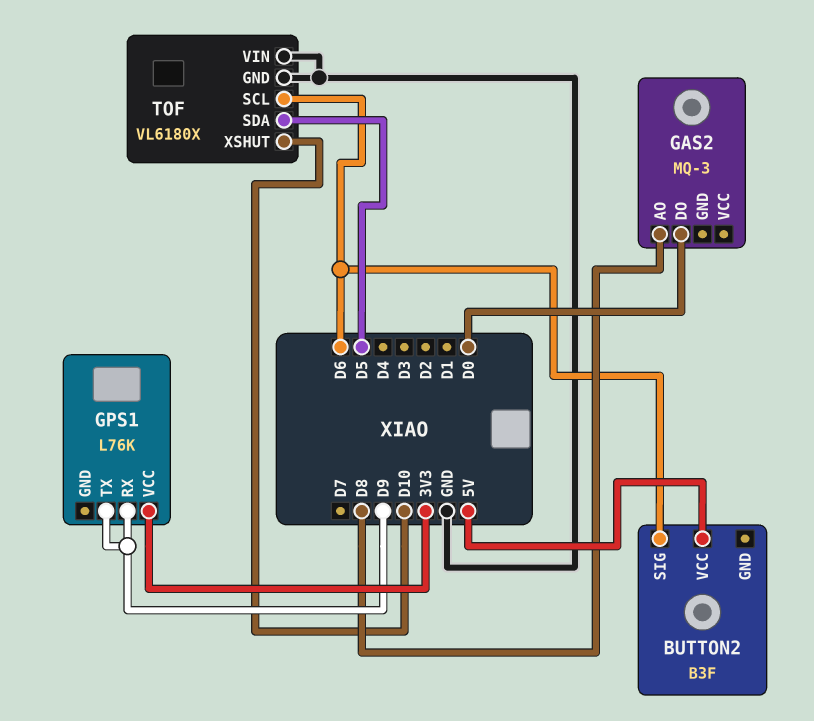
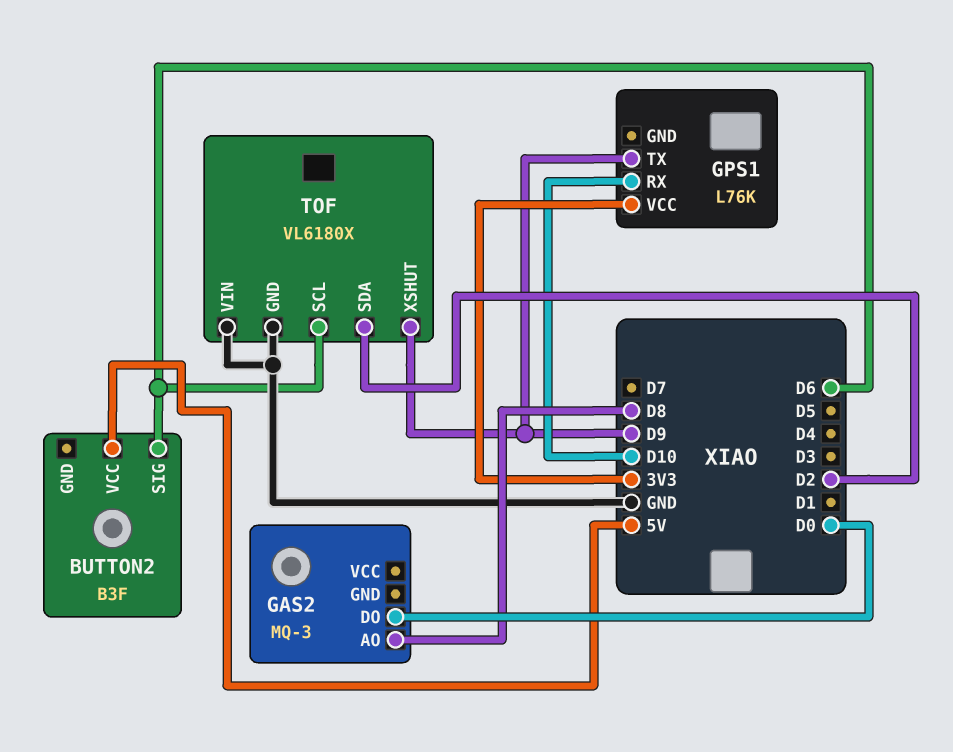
GPS1 pin RX: D9 -> D10
TOF pin SDA: D5 -> D2
TOF pin XSHUT: D10 -> D9

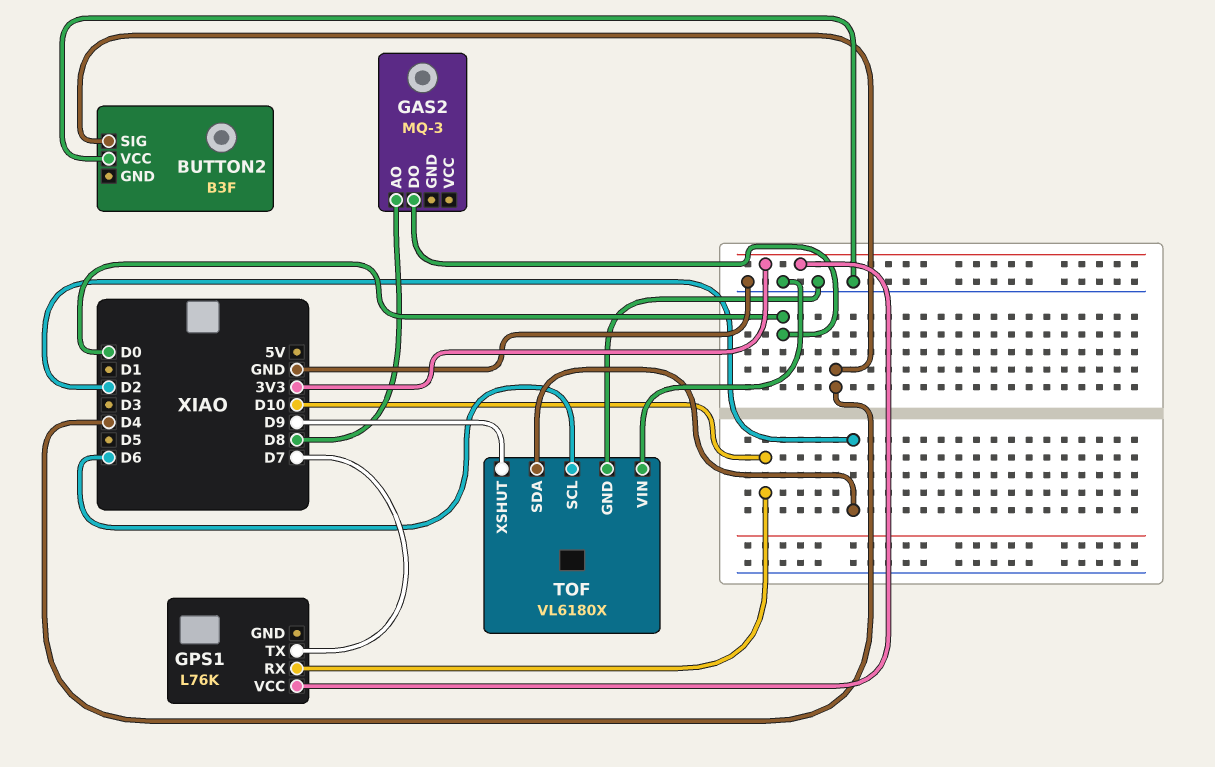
BUTTON2 pin SIG: D6 -> D4
BUTTON2 pin VCC: 5V -> GND
GPS1 pin TX: D9 -> D7

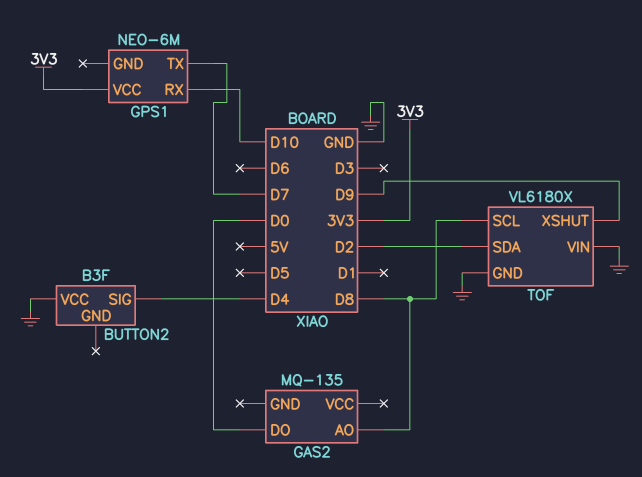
GAS2: MQ-3 -> MQ-135
GPS1: L76K -> NEO-6M
TOF pin SCL: D6 -> D8

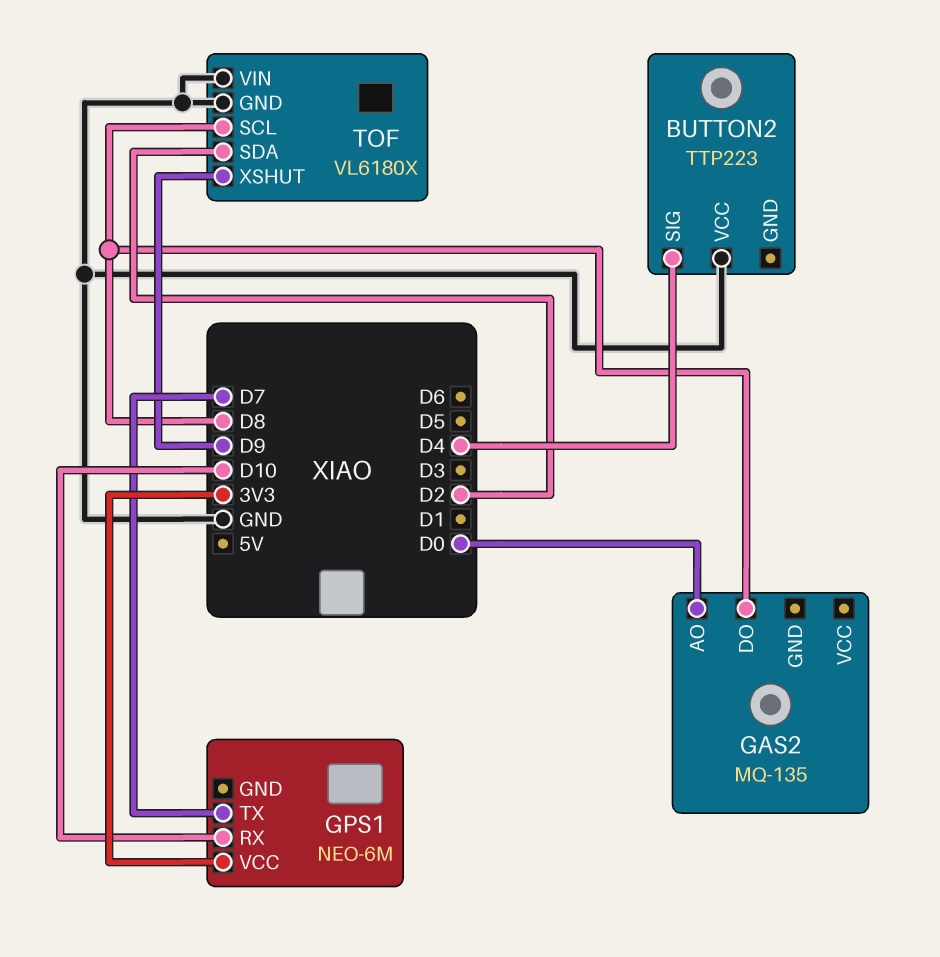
BUTTON2: B3F -> TTP223
GAS2 pin AO: D8 -> D0
GAS2 pin DO: D0 -> D8

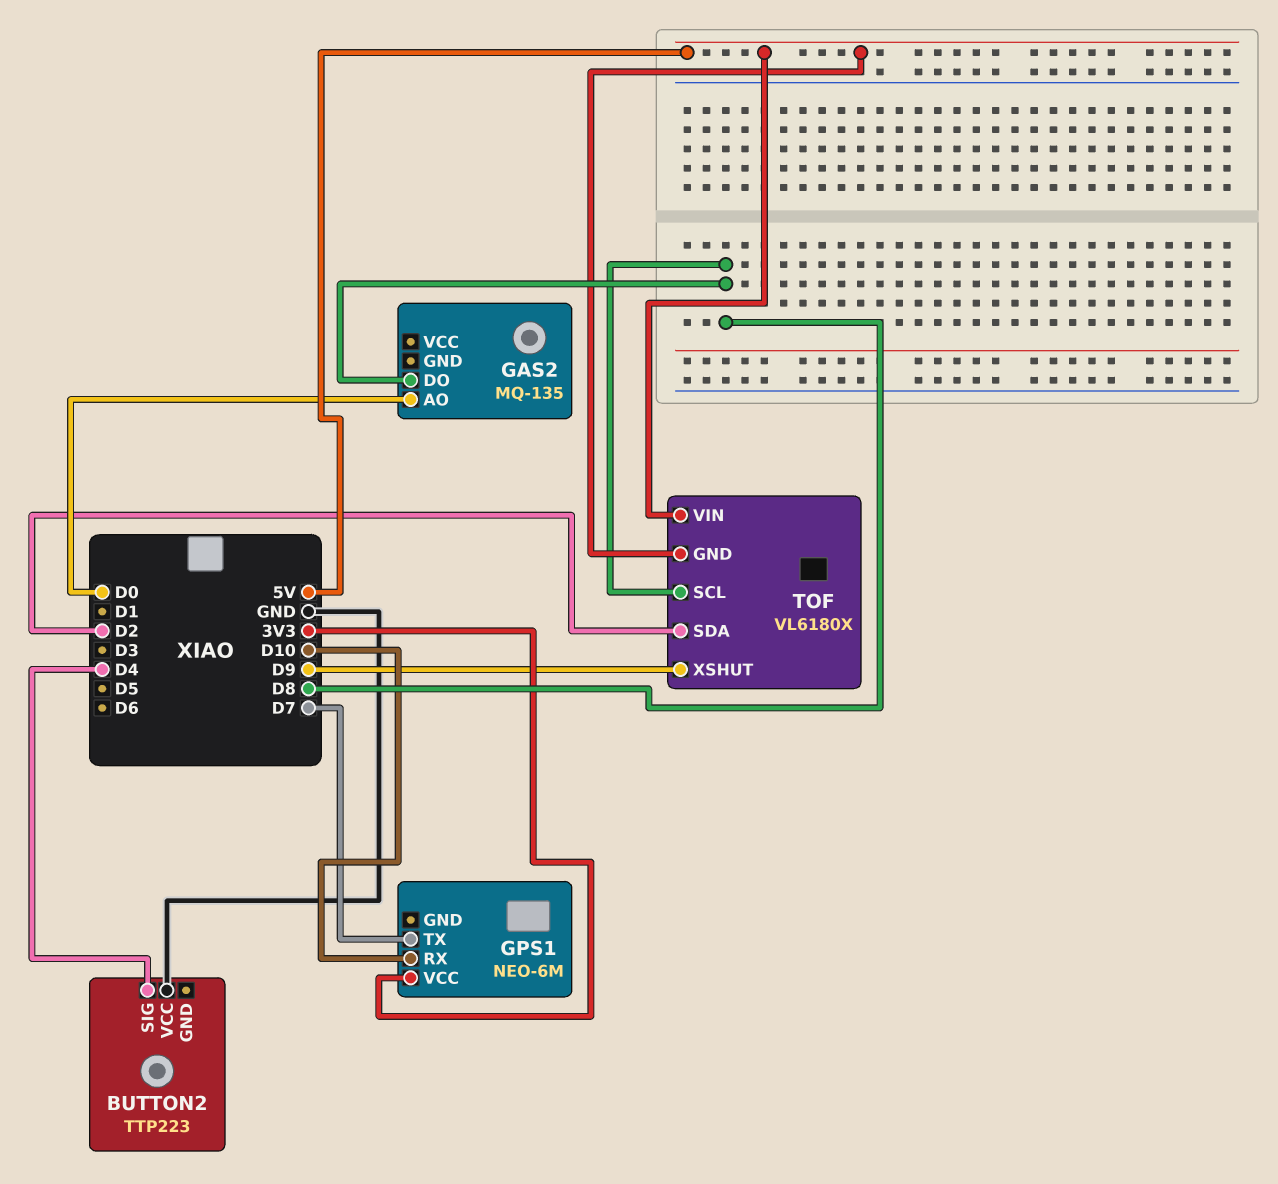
TOF pin GND: GND -> 5V
TOF pin VIN: GND -> 5V

